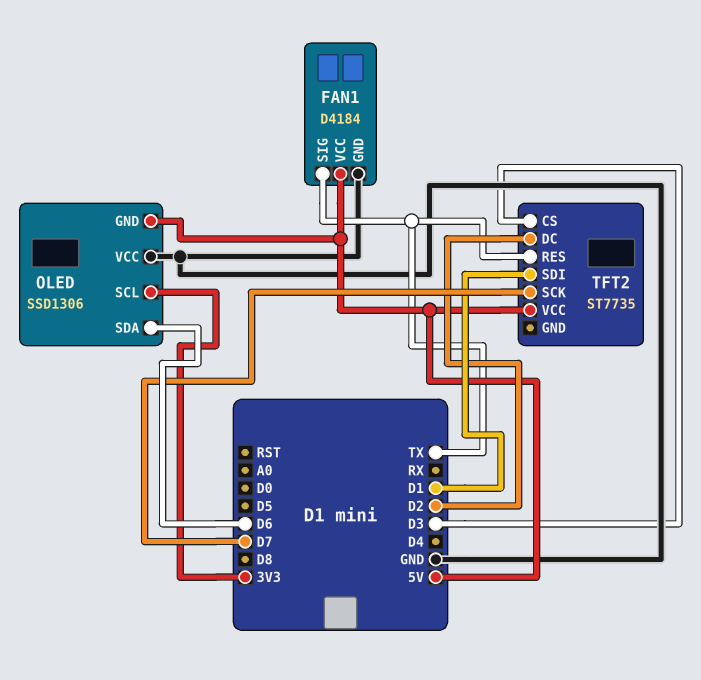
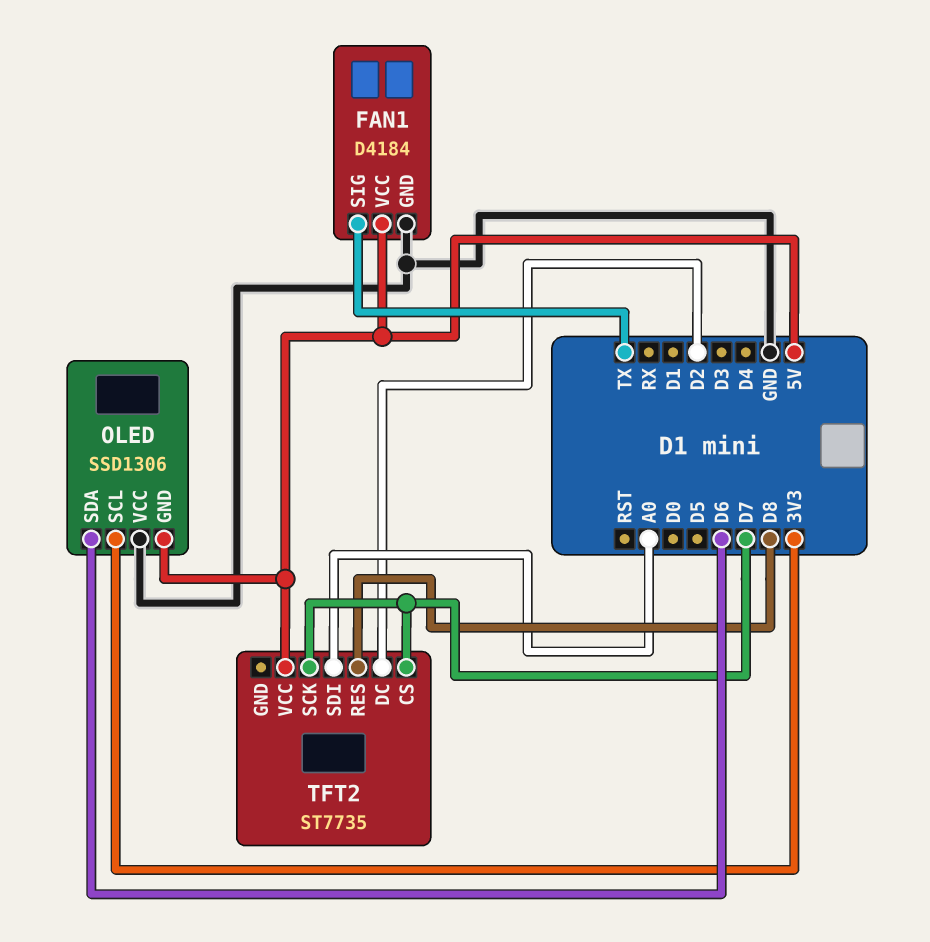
TFT2 pin CS: D3 -> D7
TFT2 pin RES: TX -> D8
TFT2 pin SDI: D1 -> A0

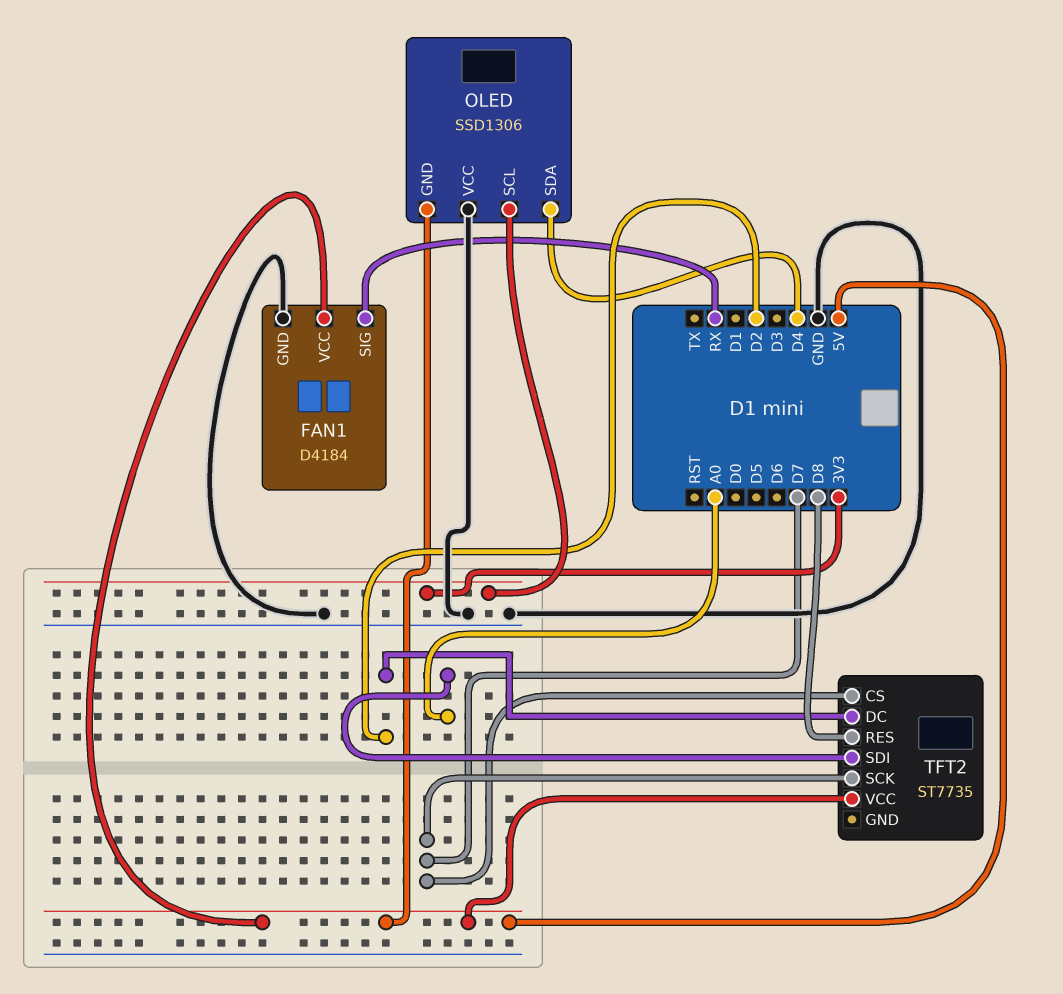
FAN1 pin SIG: TX -> RX
OLED pin SDA: D6 -> D4

